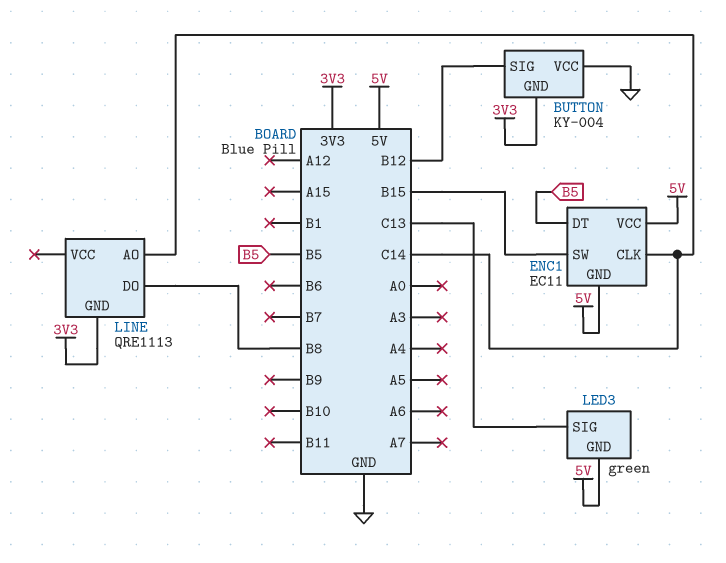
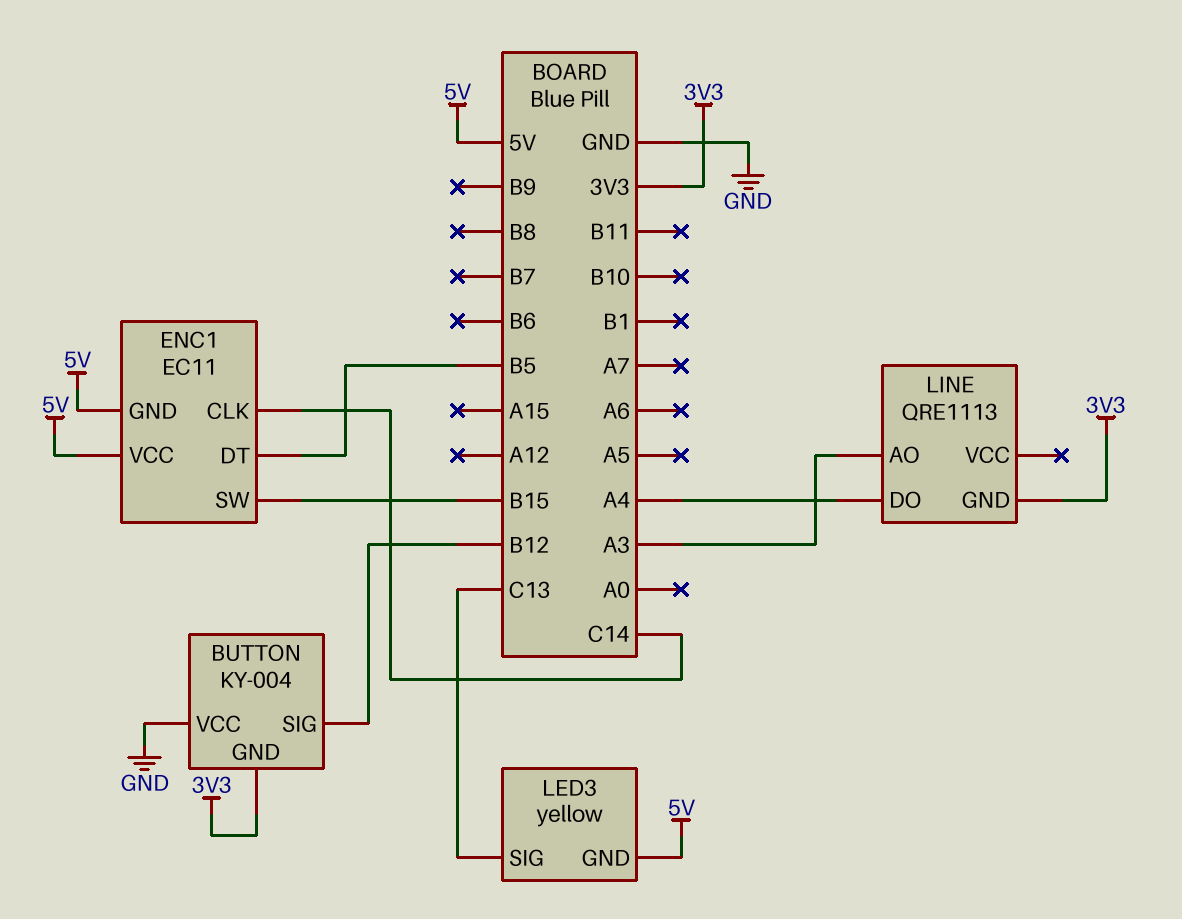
LED3: green -> yellow
LINE pin AO: C14 -> A3
LINE pin DO: B8 -> A4

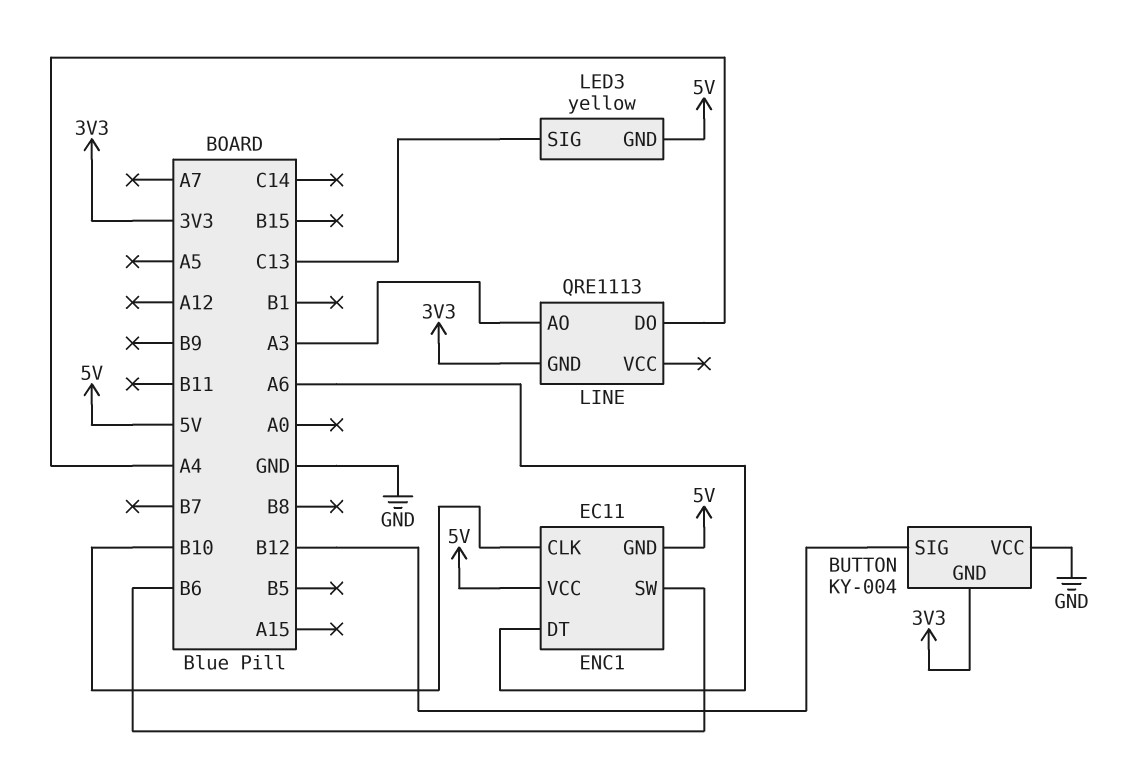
ENC1 pin CLK: C14 -> B10
ENC1 pin DT: B5 -> A6
ENC1 pin SW: B15 -> B6

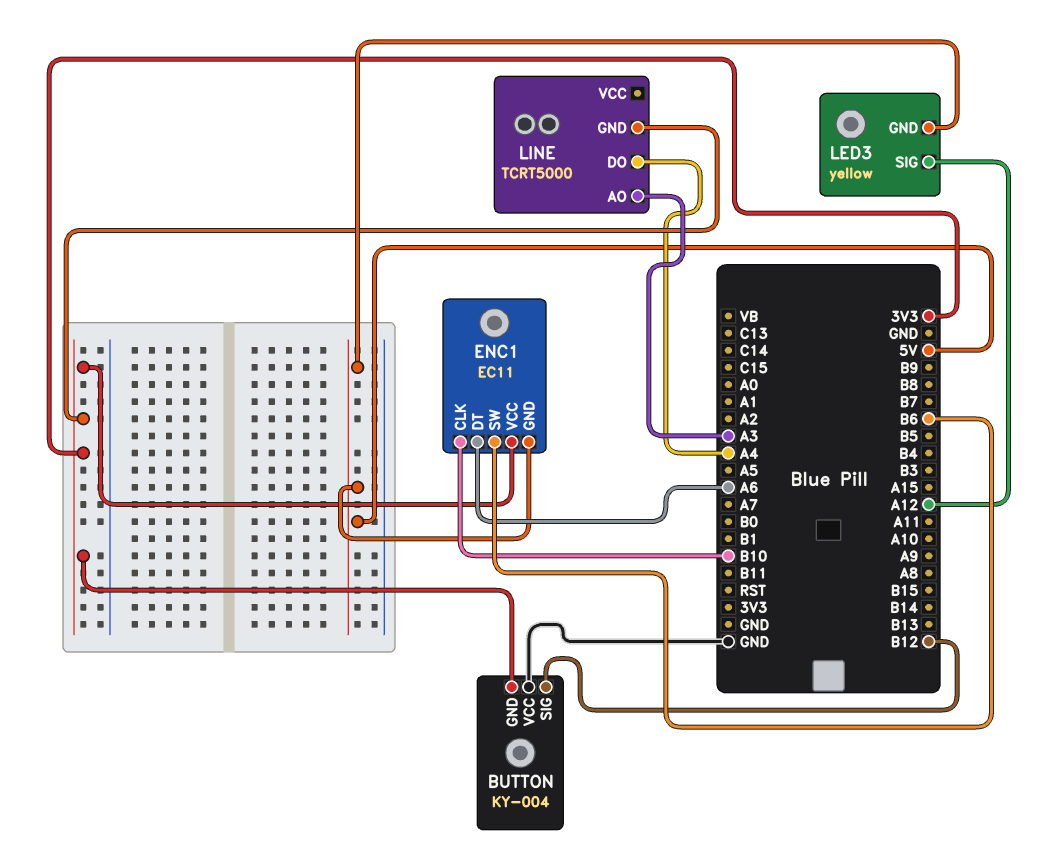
ENC1 pin VCC: 5V -> 3V3
LED3 pin SIG: C13 -> A12
LINE: QRE1113 -> TCRT5000

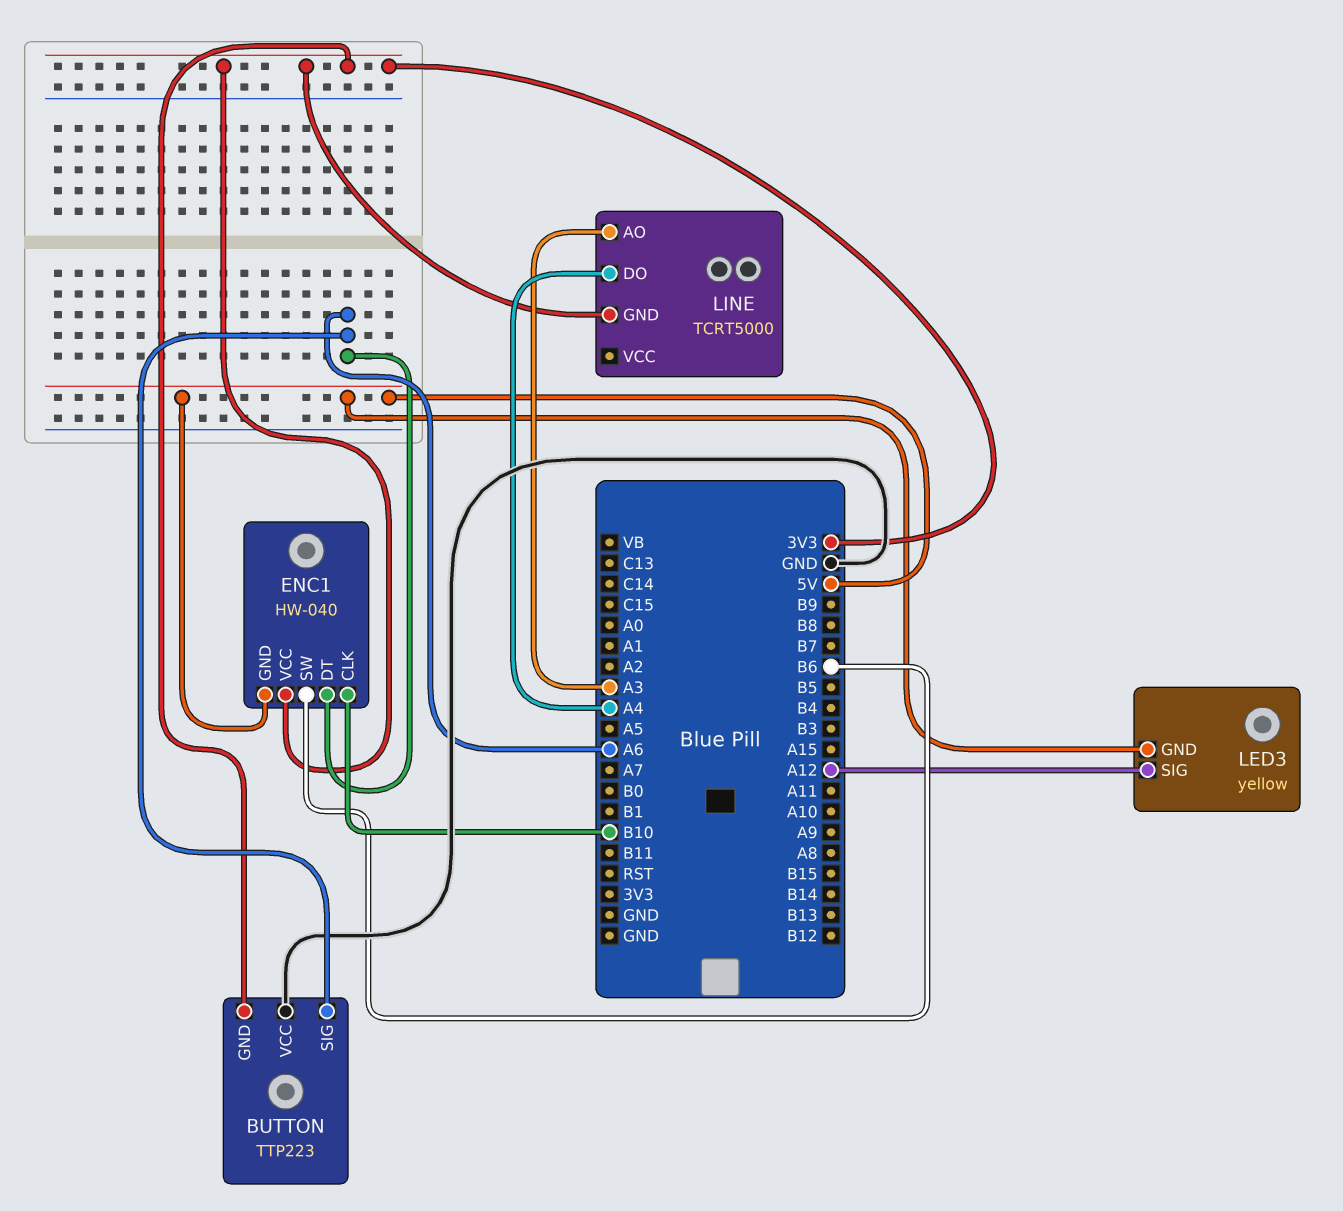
BUTTON: KY-004 -> TTP223
BUTTON pin SIG: B12 -> A6
ENC1: EC11 -> HW-040

